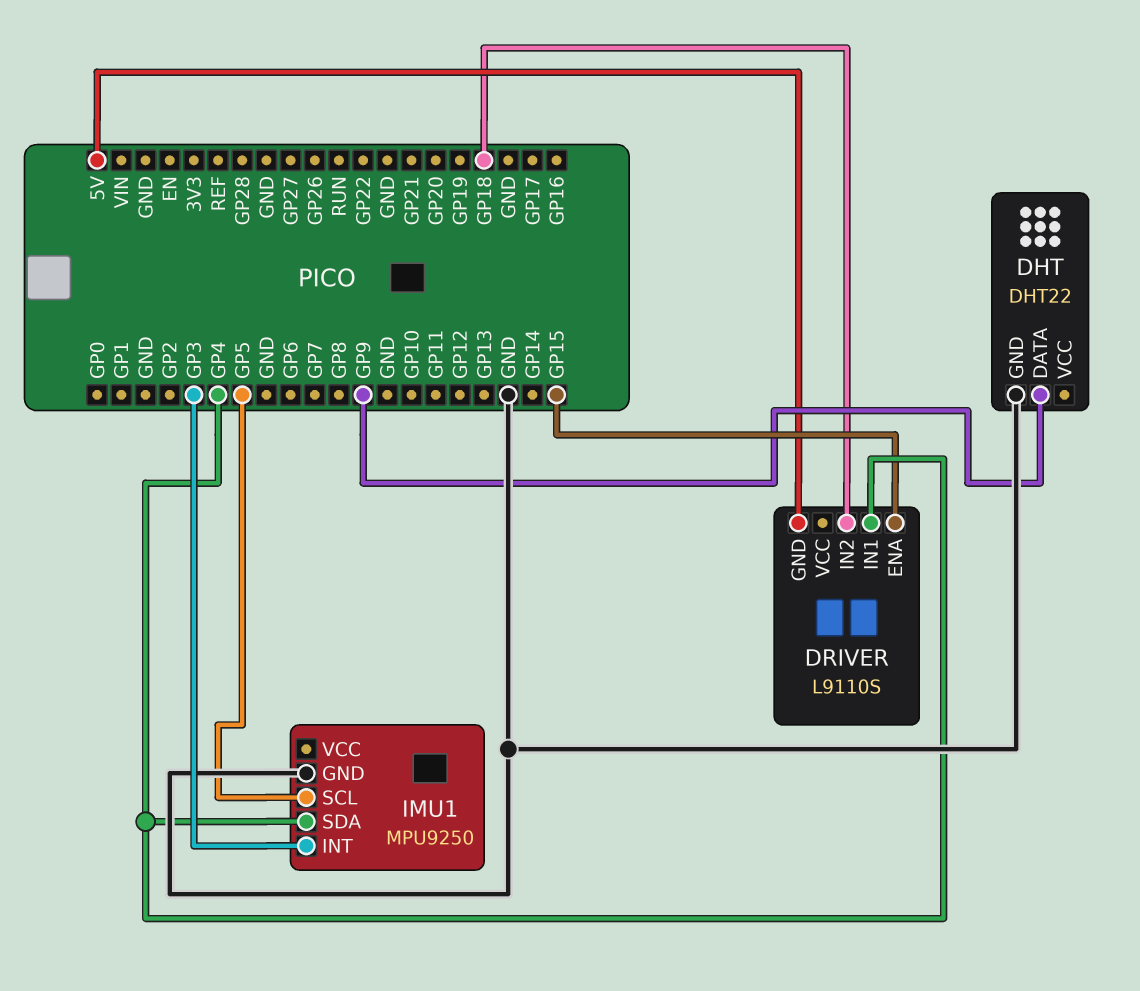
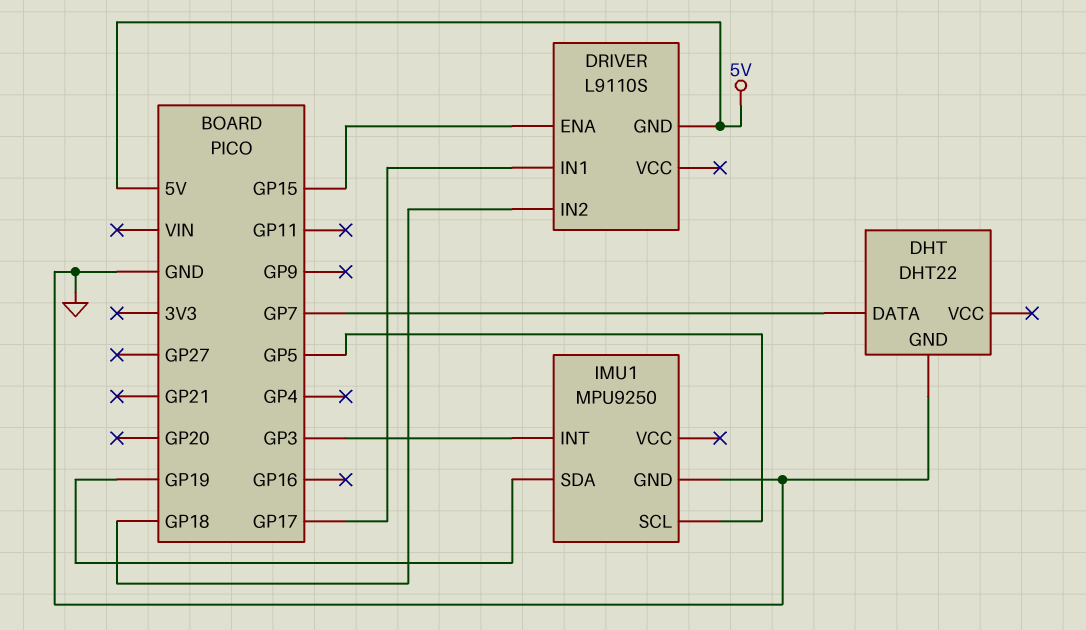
DHT pin DATA: GP9 -> GP7
DRIVER pin IN1: GP4 -> GP17
IMU1 pin SDA: GP4 -> GP19

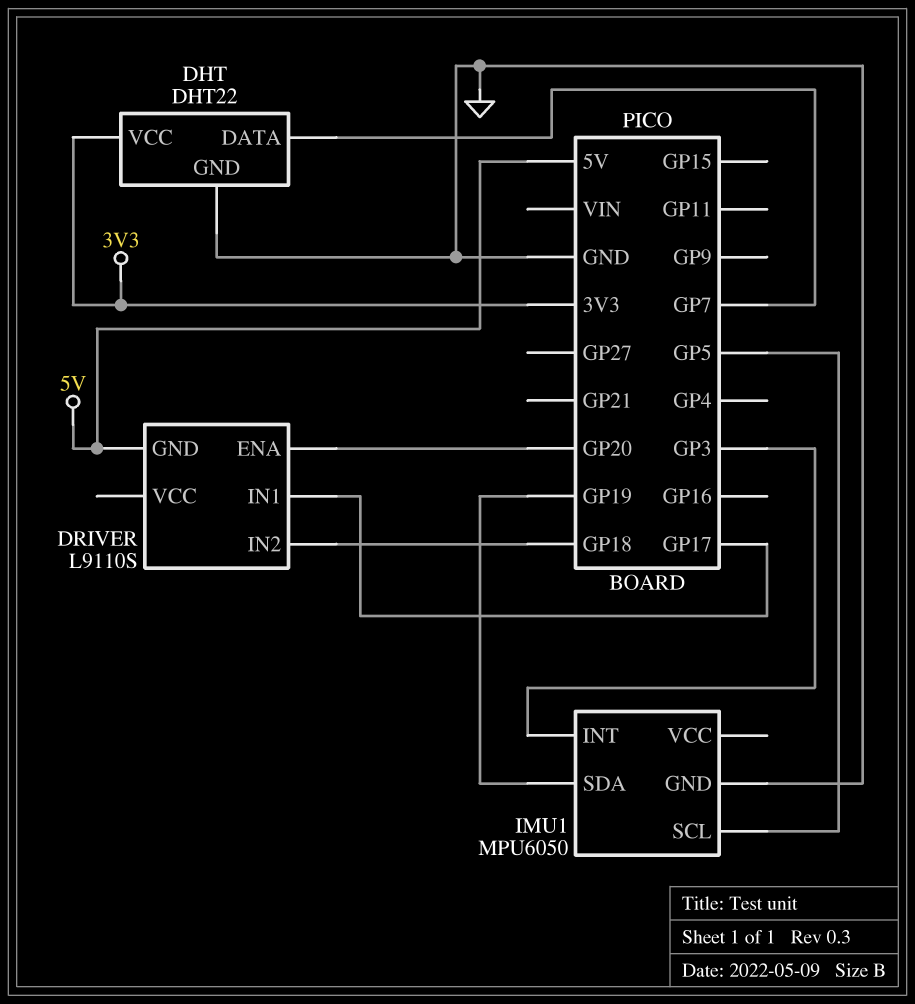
DHT pin VCC: none -> 3V3
DRIVER pin ENA: GP15 -> GP20
IMU1: MPU9250 -> MPU6050

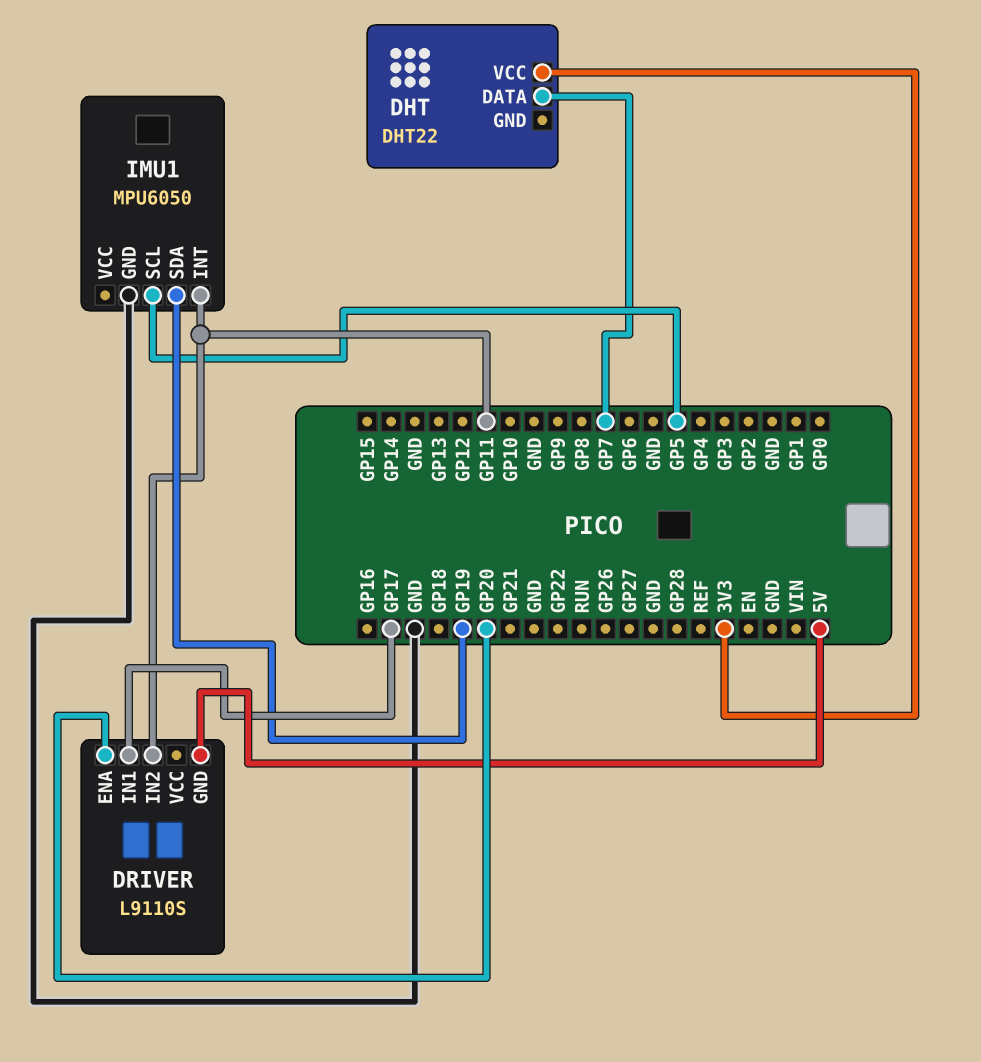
DHT pin GND: GND -> none
DRIVER pin IN2: GP18 -> GP11
IMU1 pin INT: GP3 -> GP11

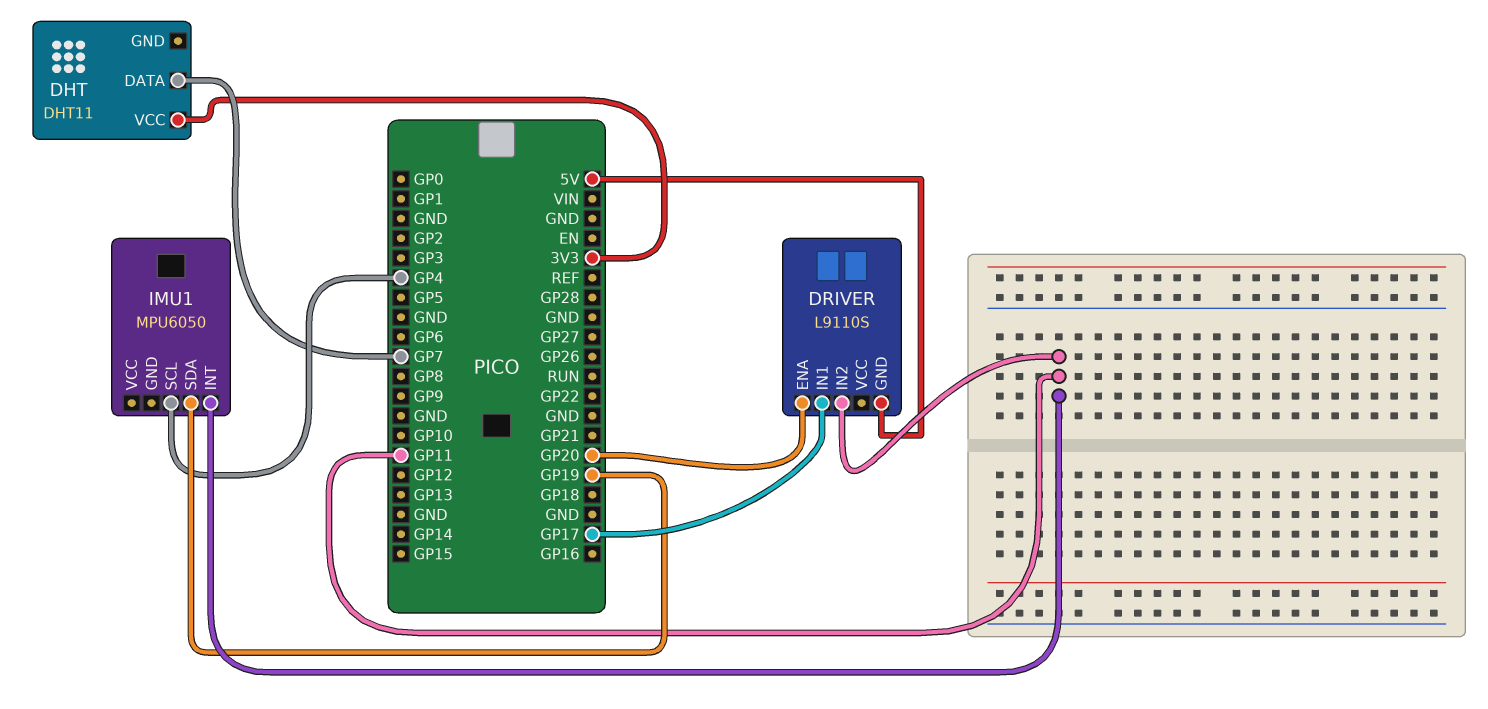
DHT: DHT22 -> DHT11
IMU1 pin GND: GND -> none
IMU1 pin SCL: GP5 -> GP4

